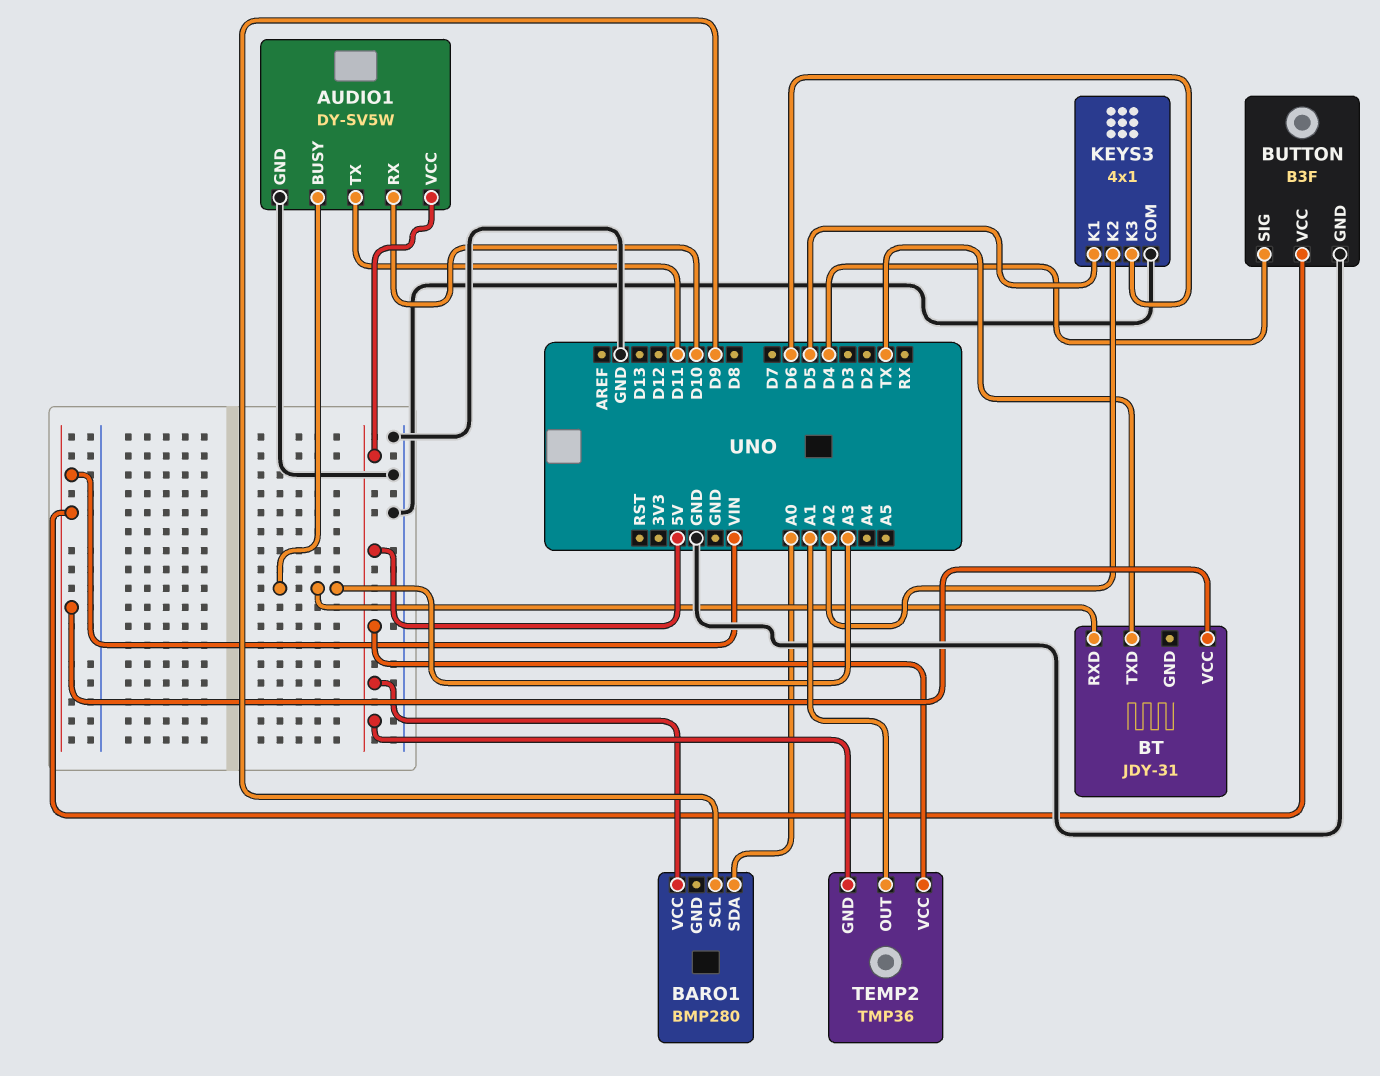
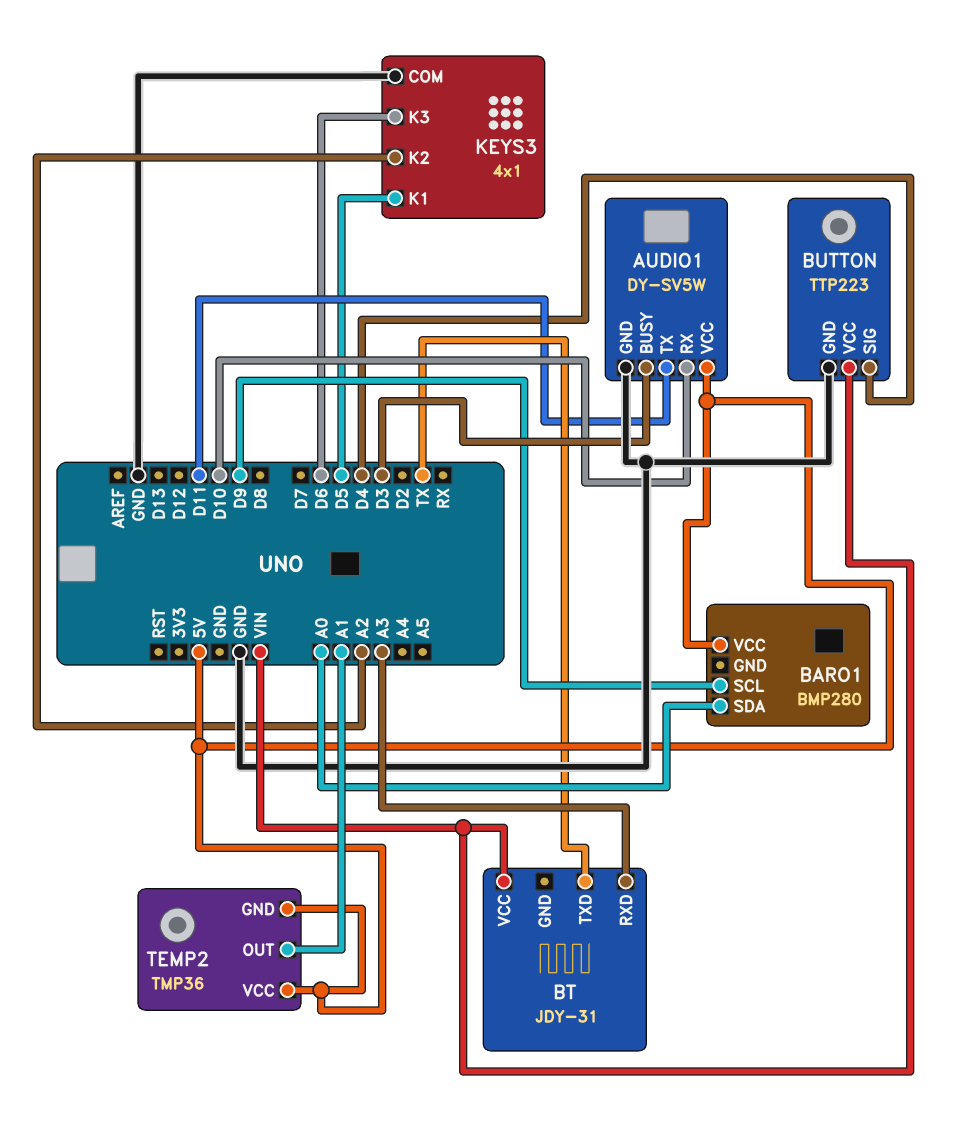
AUDIO1 pin BUSY: A3 -> D3
BUTTON: B3F -> TTP223

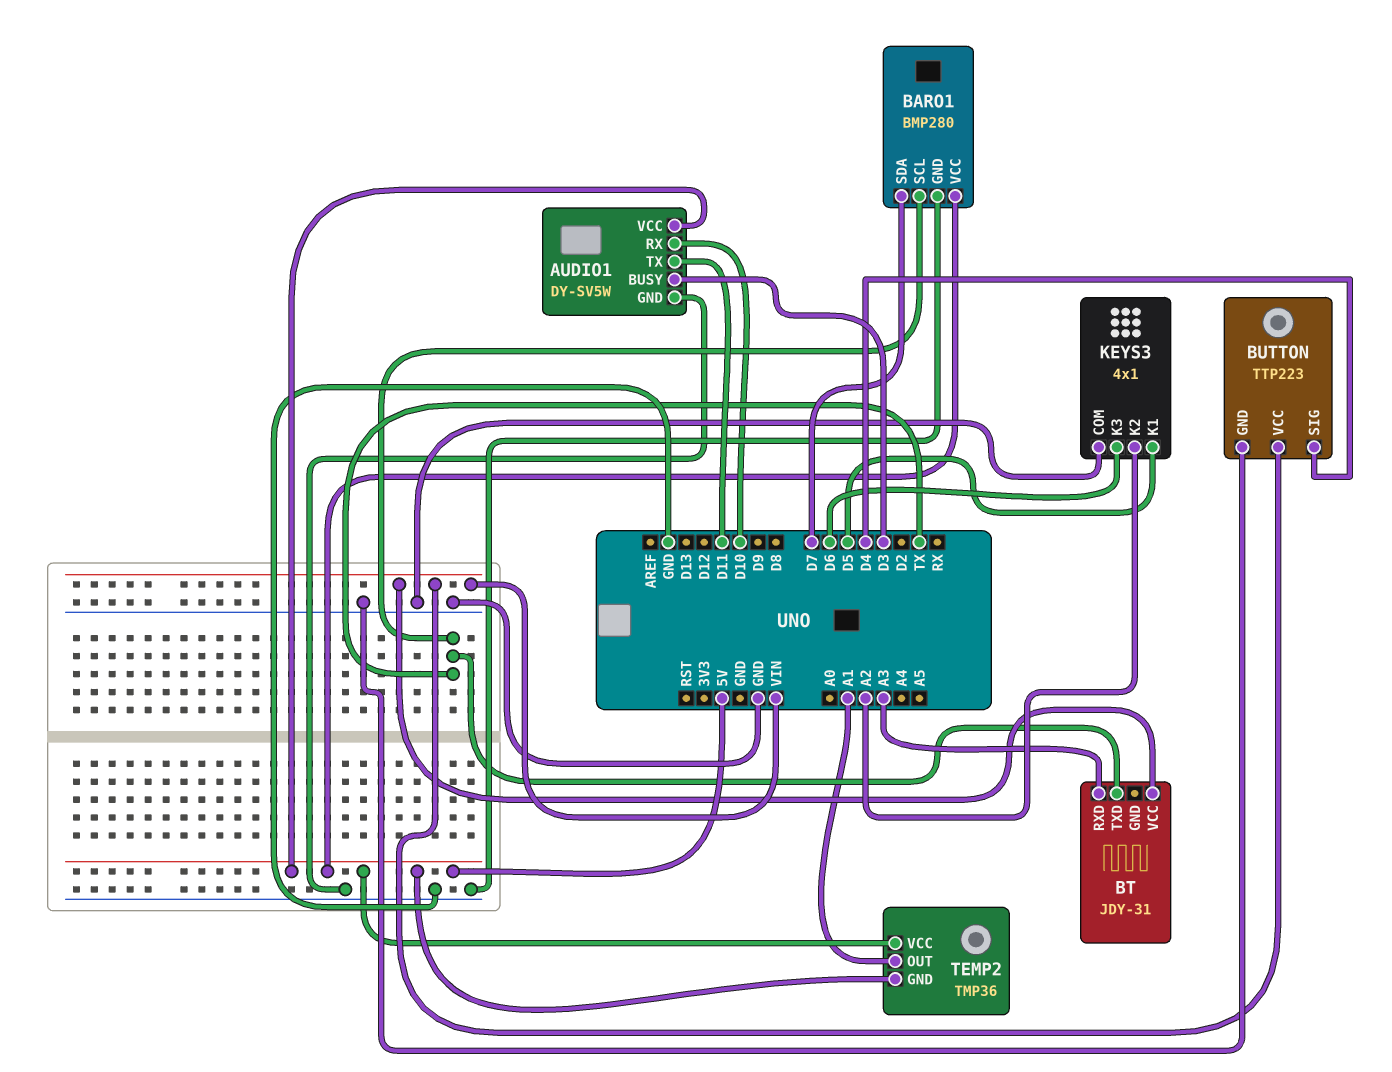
BARO1 pin GND: none -> GND
BARO1 pin SCL: D9 -> TX
BARO1 pin SDA: A0 -> D7

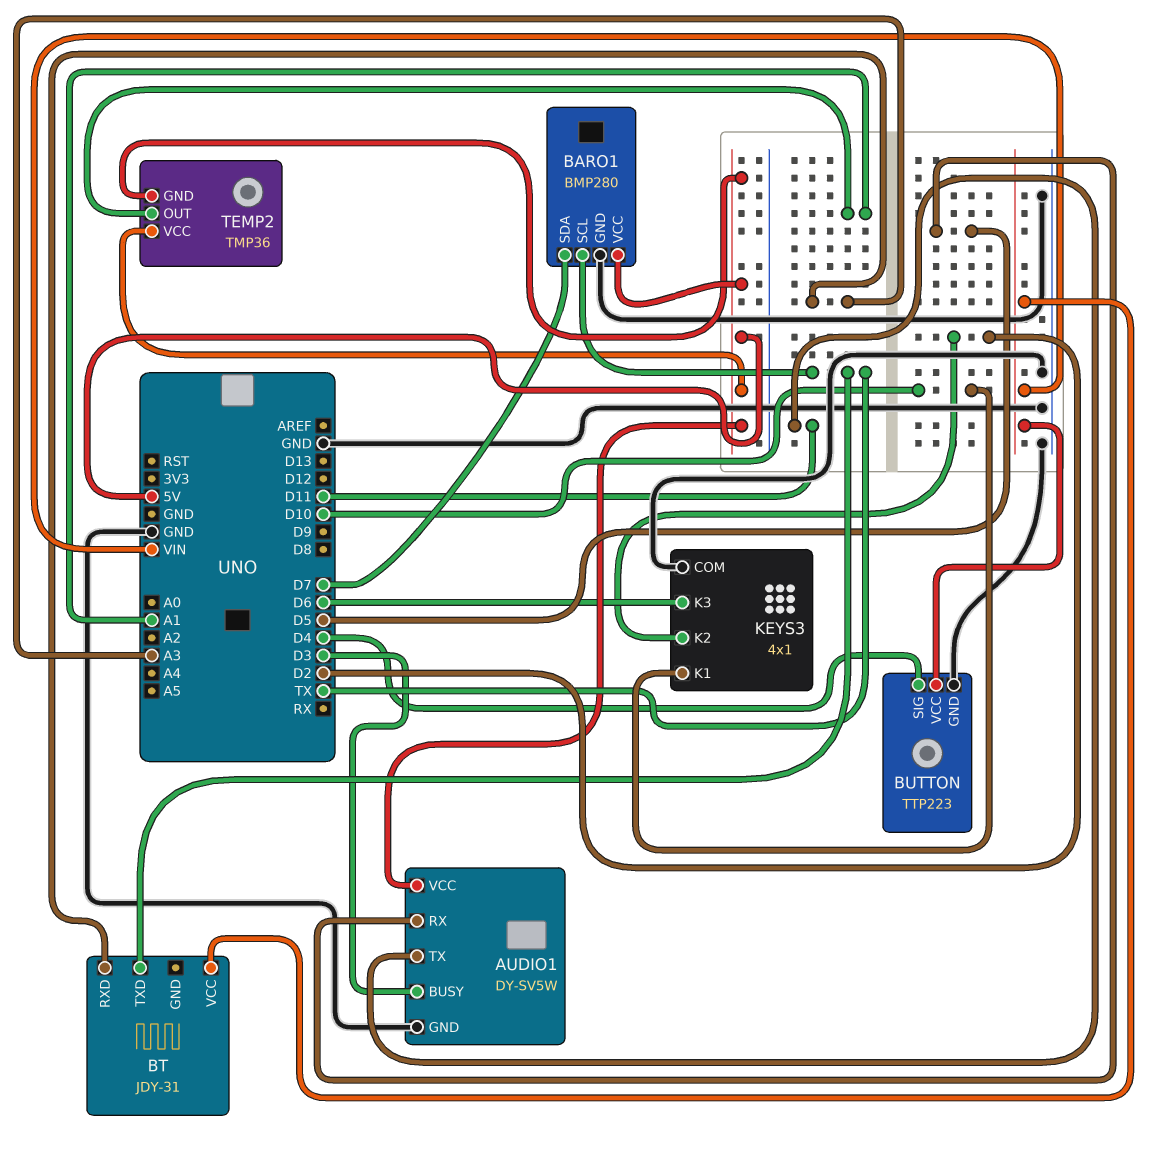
AUDIO1 pin RX: D10 -> D5
KEYS3 pin K1: D5 -> D10
KEYS3 pin K2: A2 -> D2

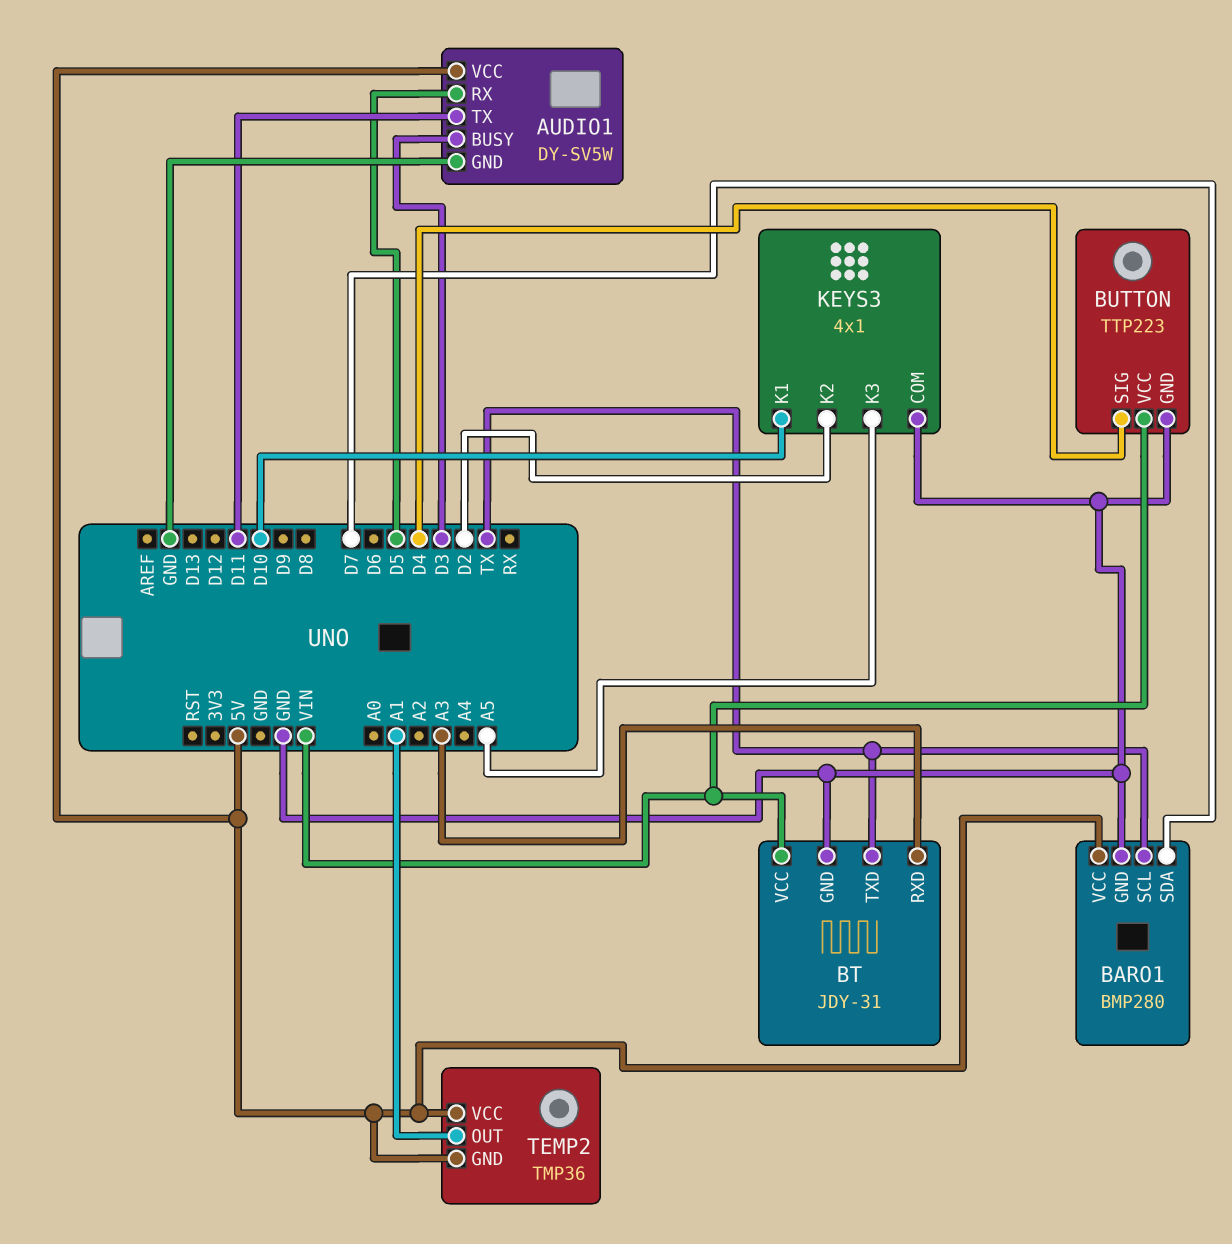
BT pin GND: none -> GND
KEYS3 pin K3: D6 -> A5

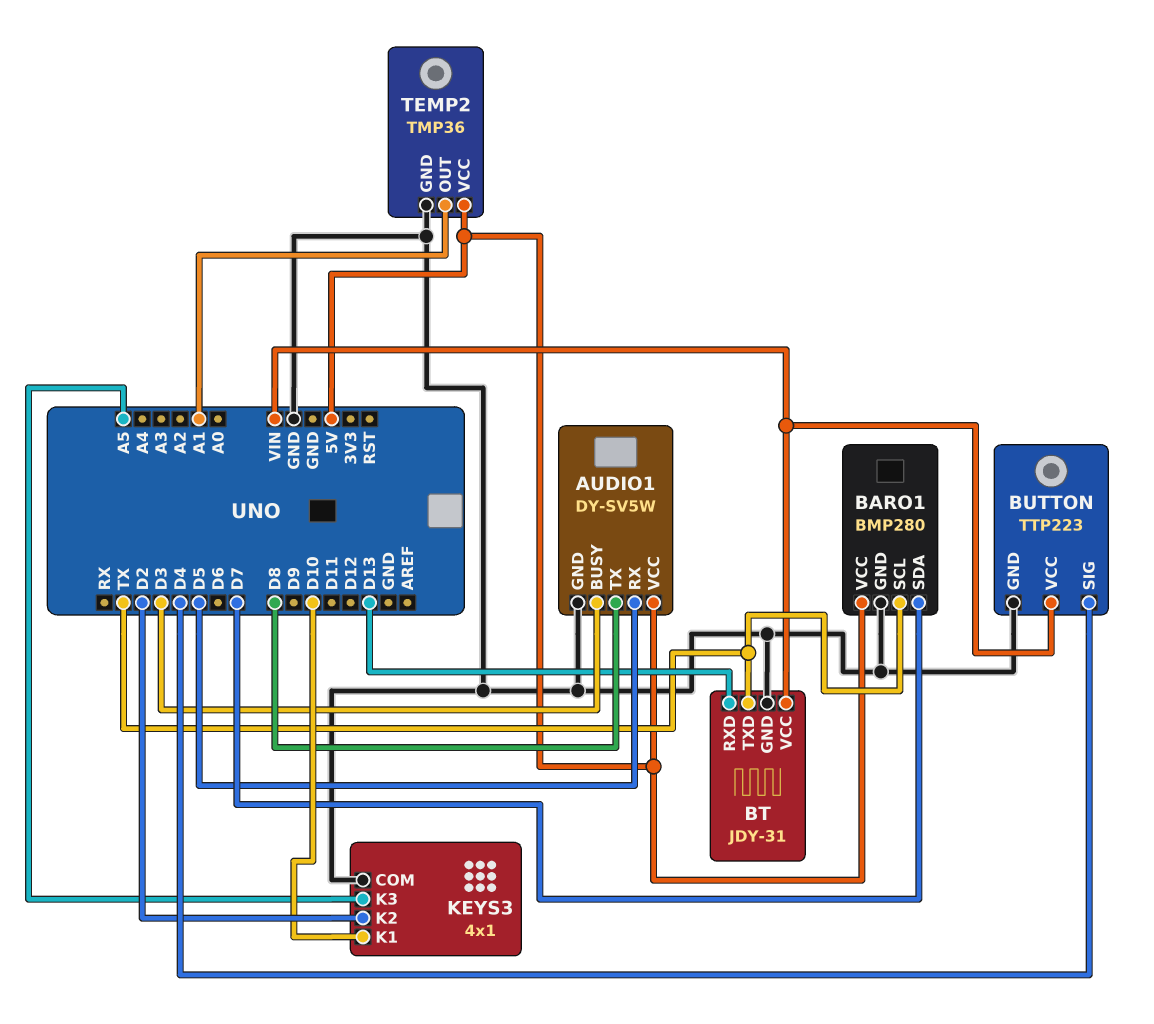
AUDIO1 pin TX: D11 -> D8
BT pin RXD: A3 -> D13
TEMP2 pin GND: 5V -> GND

